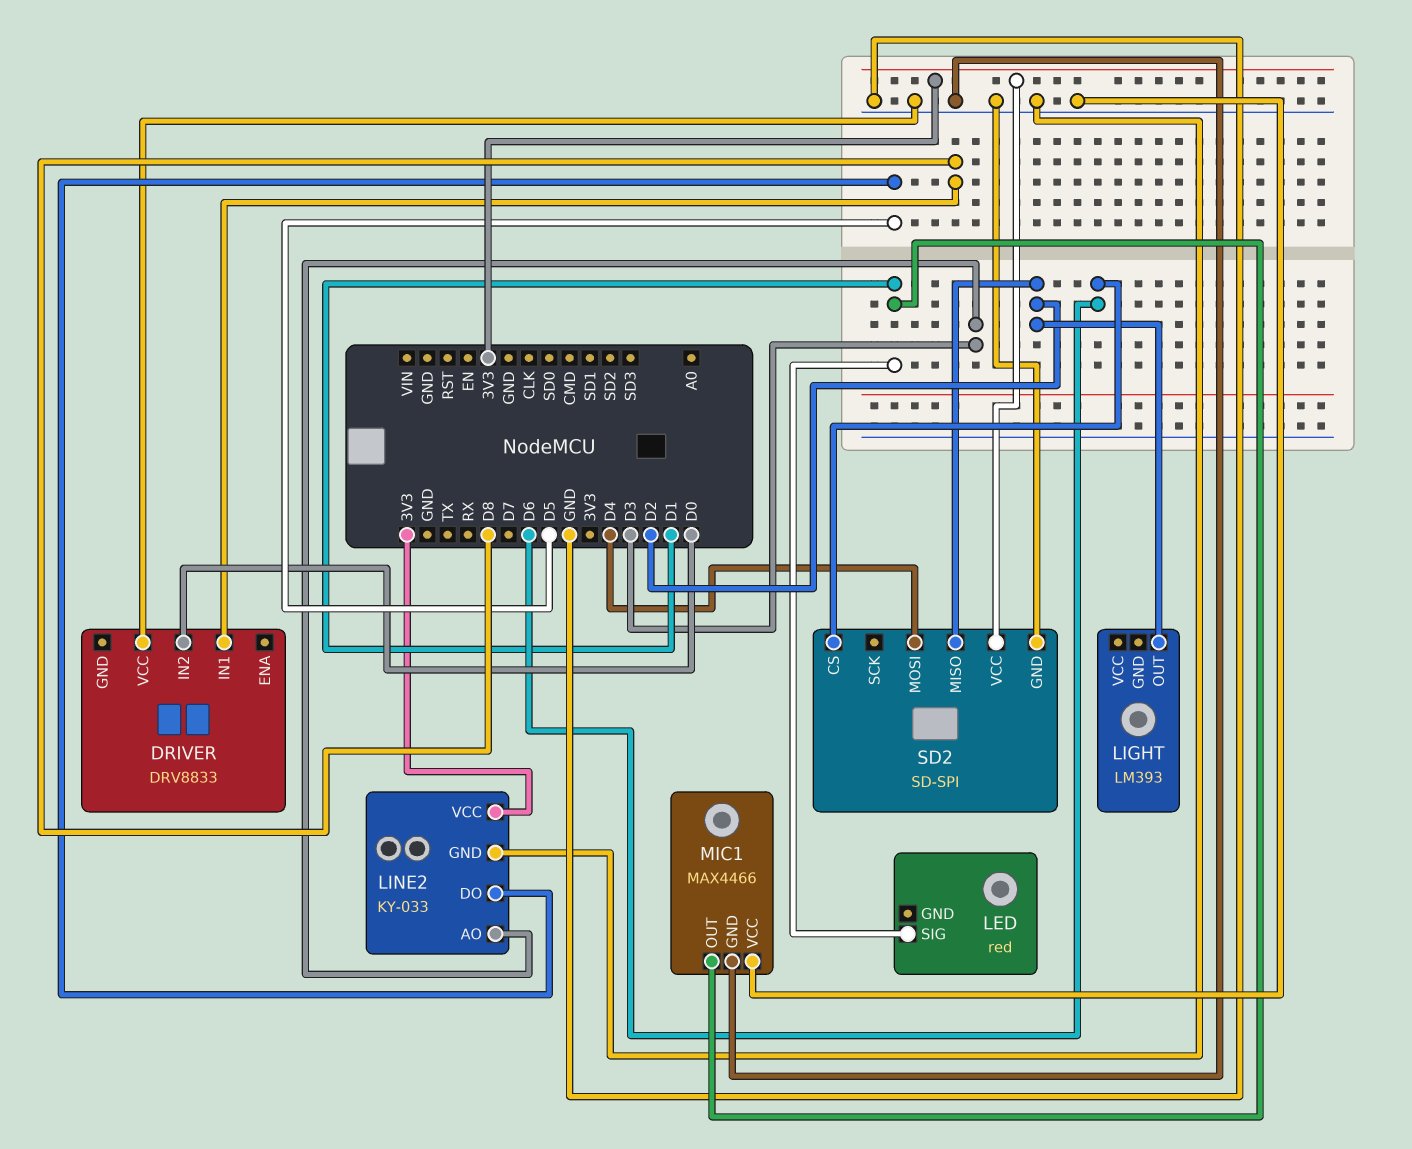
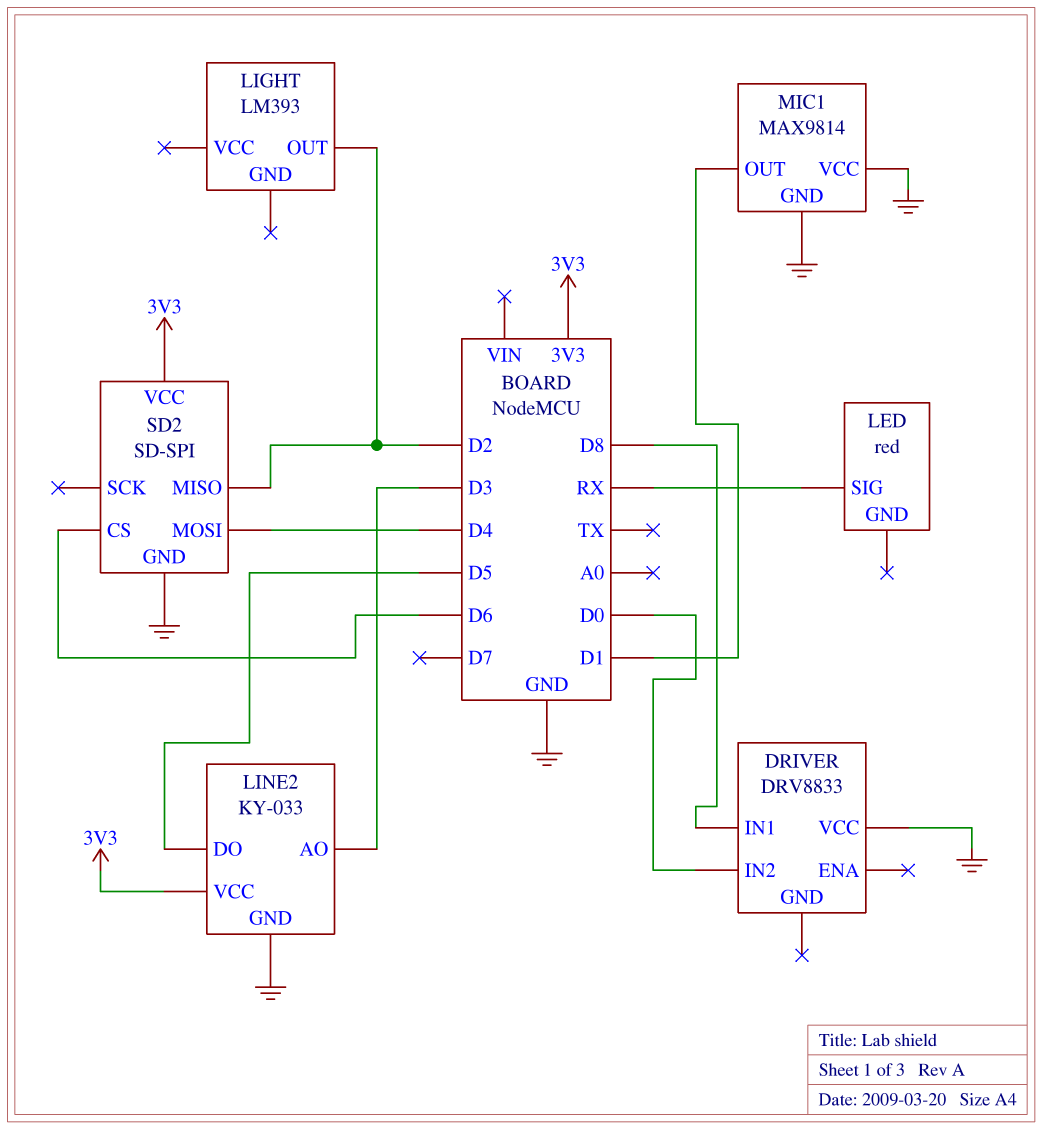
LED pin SIG: D1 -> RX
MIC1: MAX4466 -> MAX9814

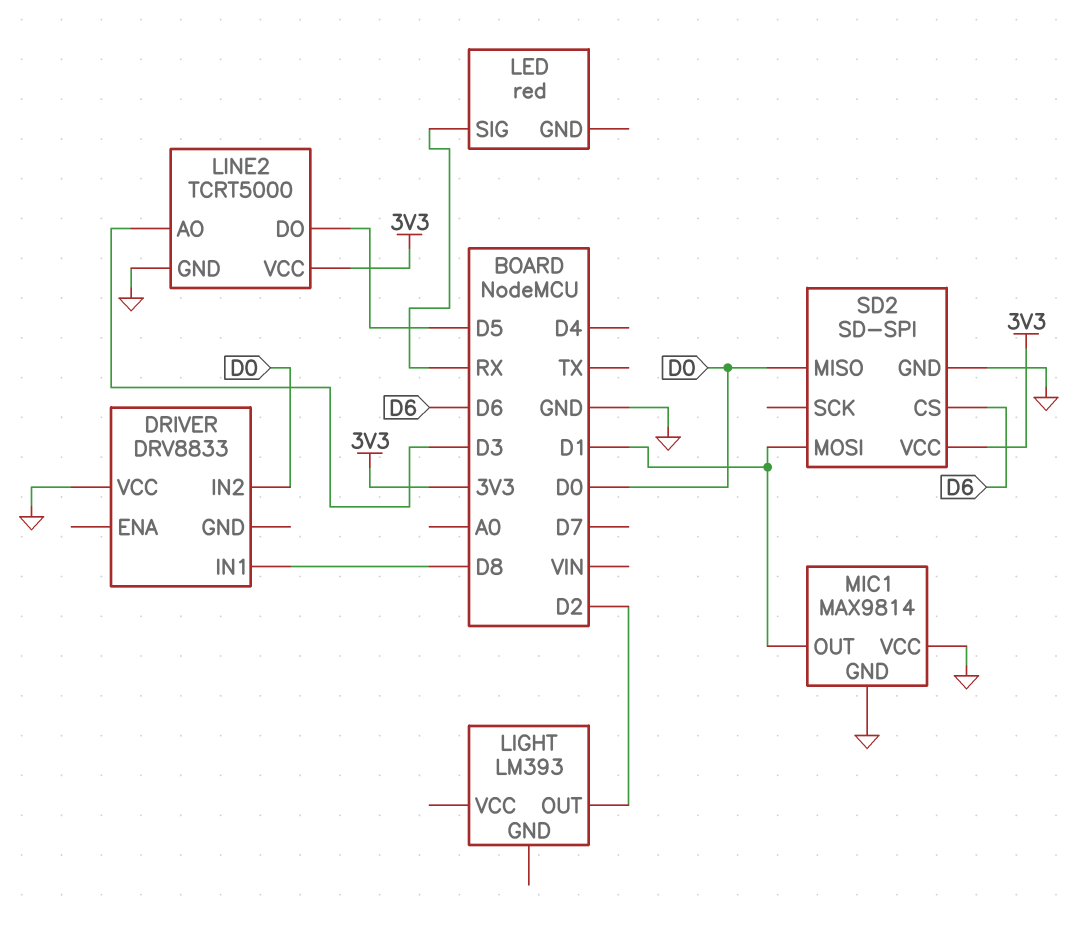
LINE2: KY-033 -> TCRT5000
SD2 pin MISO: D2 -> D0
SD2 pin MOSI: D4 -> D1

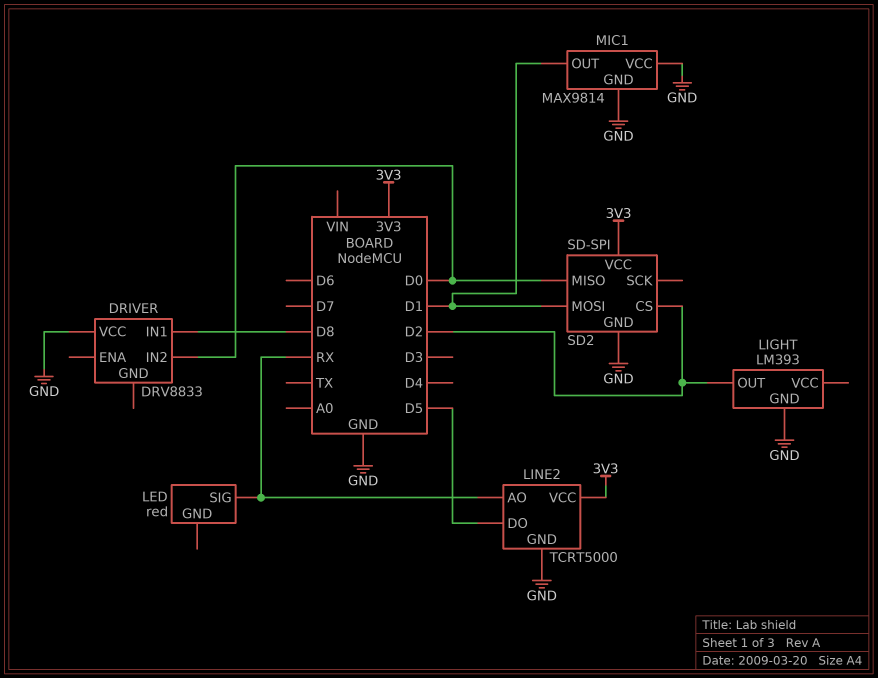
LIGHT pin GND: none -> GND
LINE2 pin AO: D3 -> RX
SD2 pin CS: D6 -> D2

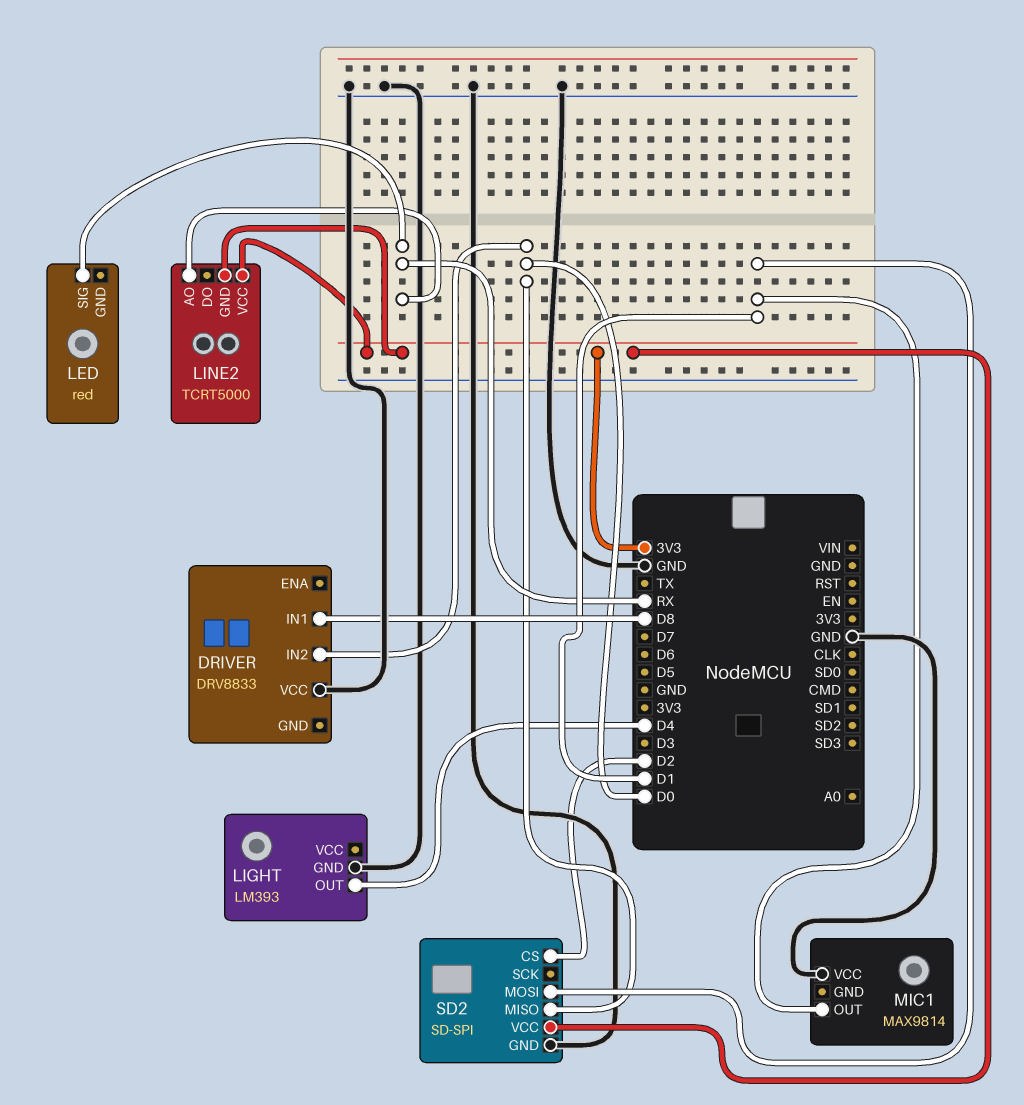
LIGHT pin OUT: D2 -> D4
LINE2 pin DO: D5 -> none
LINE2 pin GND: GND -> 3V3
MIC1 pin GND: GND -> none

